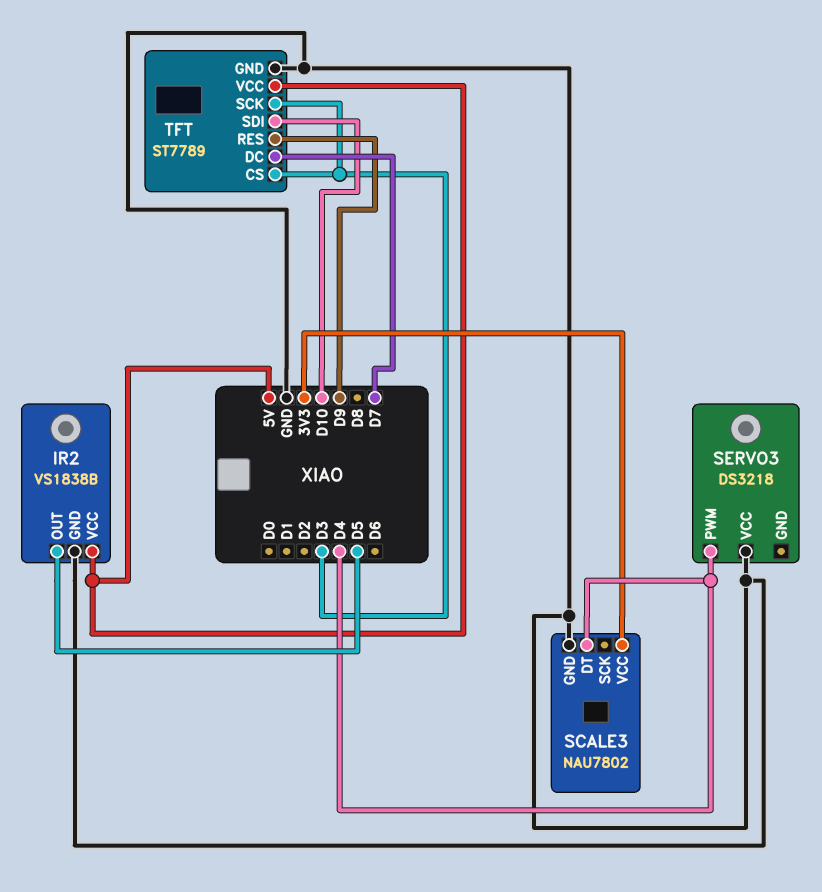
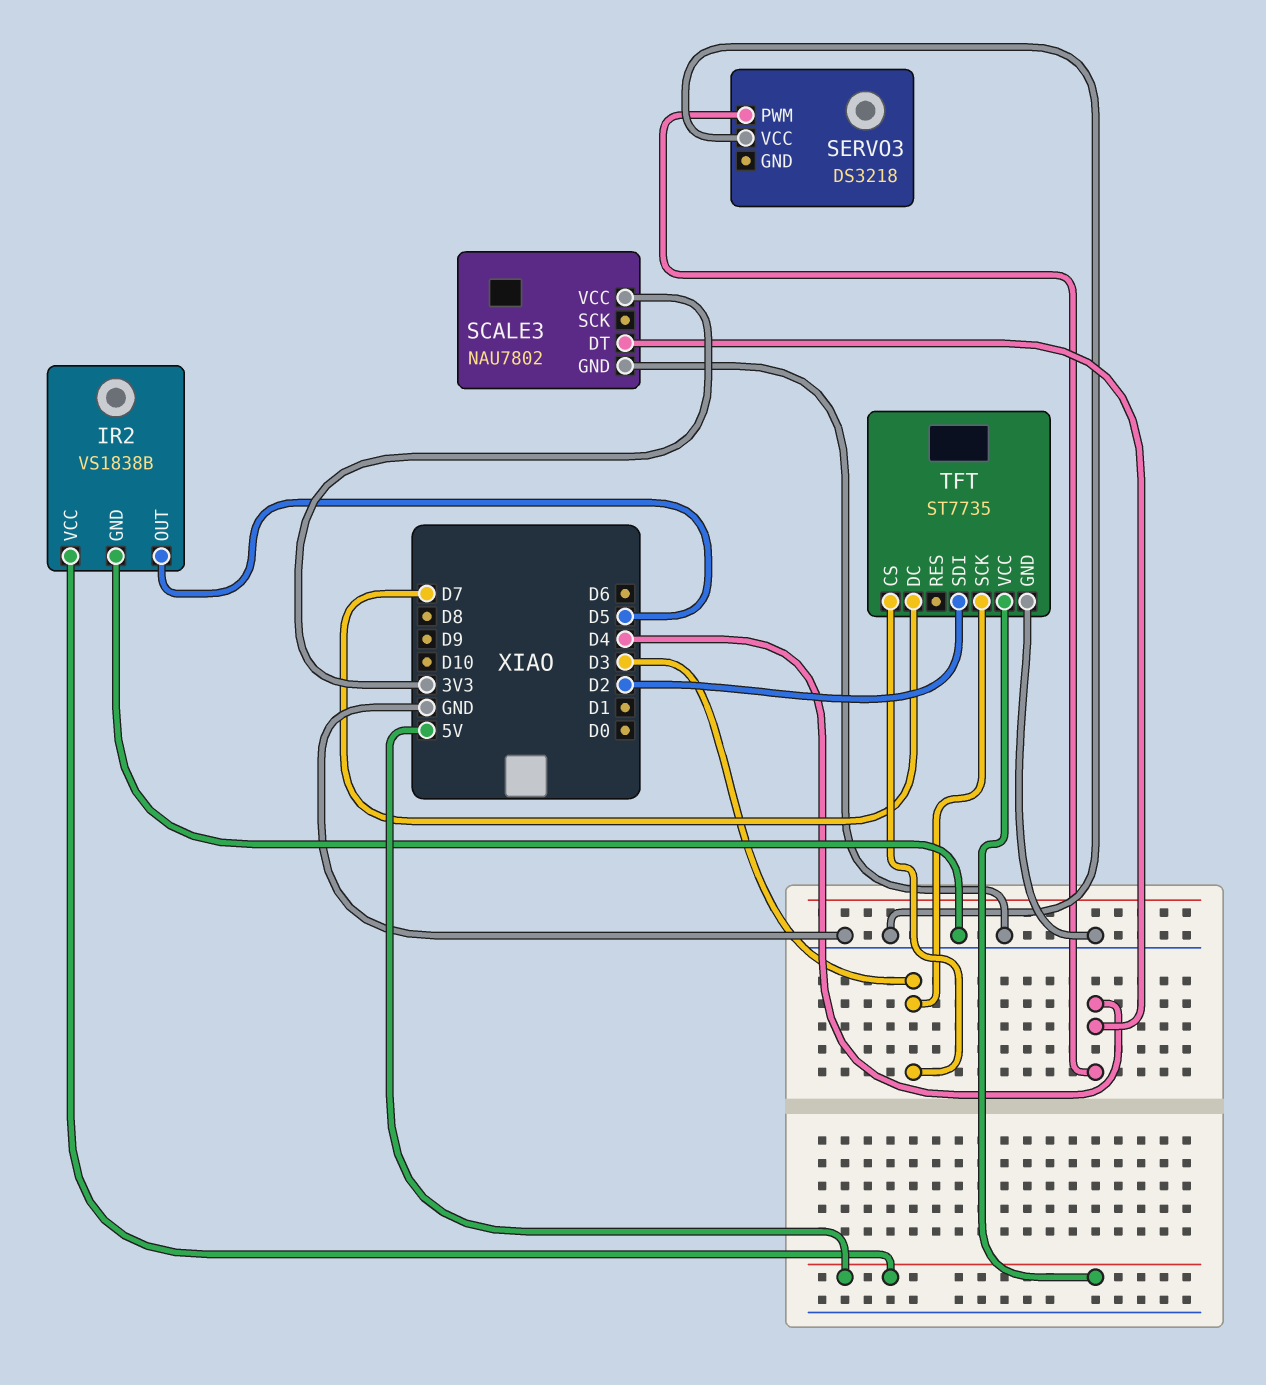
TFT: ST7789 -> ST7735
TFT pin RES: D9 -> none
TFT pin SDI: D10 -> D2

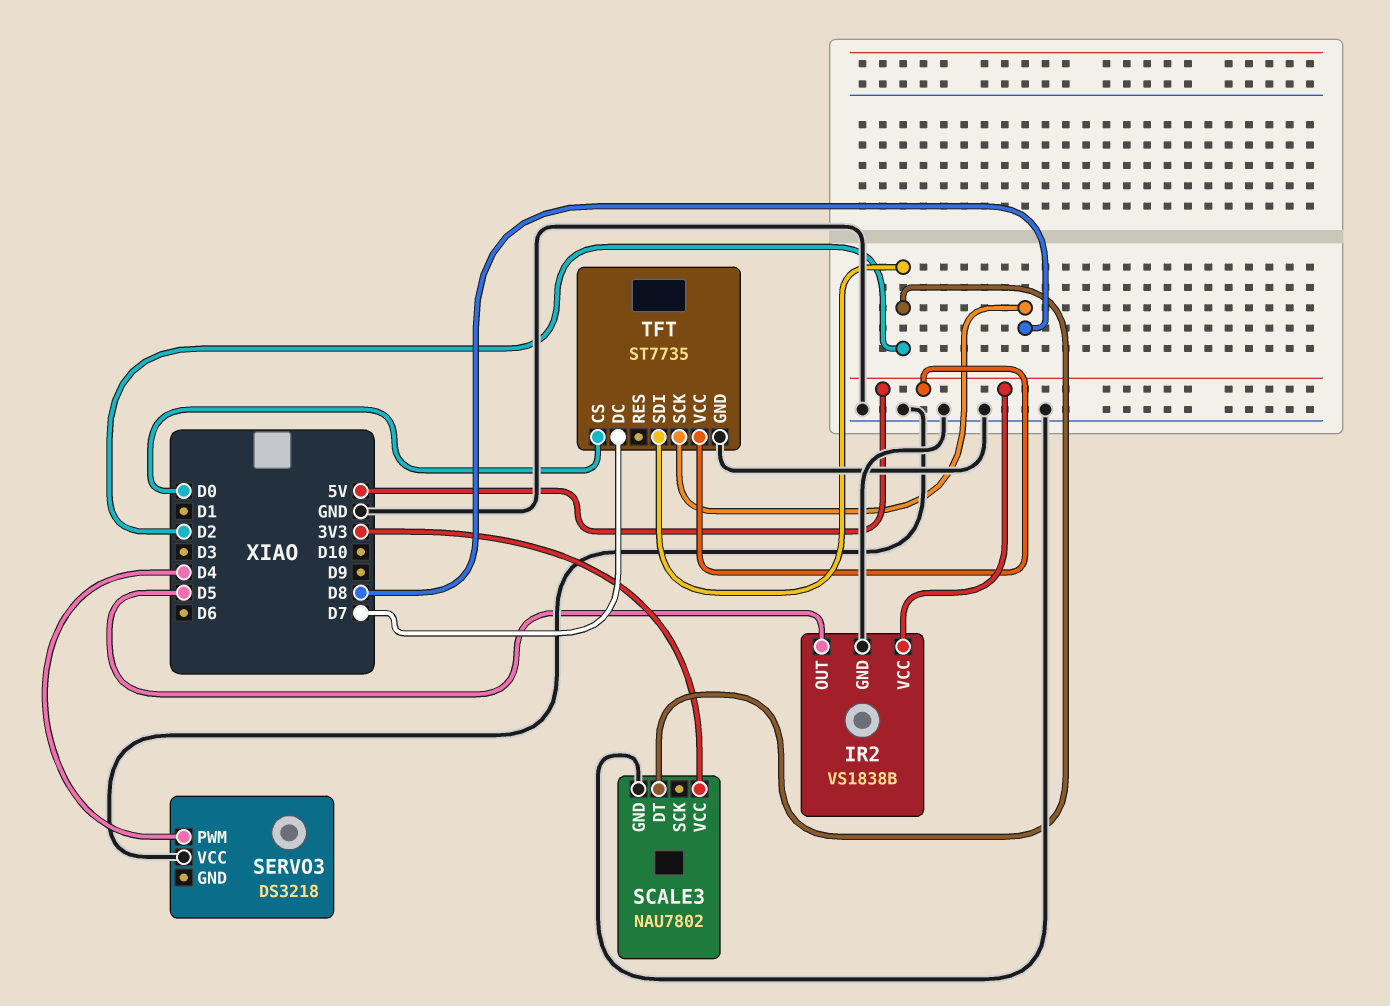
SCALE3 pin DT: D4 -> D2
TFT pin CS: D3 -> D0
TFT pin SCK: D3 -> D8

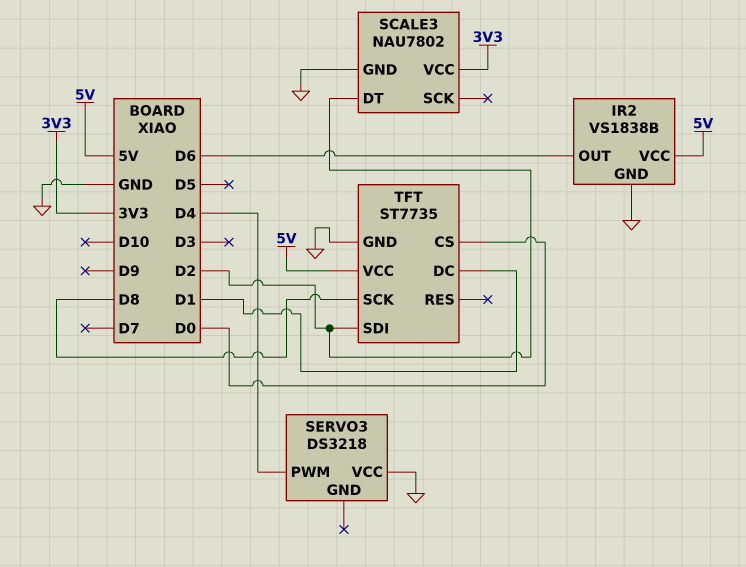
IR2 pin OUT: D5 -> D6
TFT pin DC: D7 -> D1

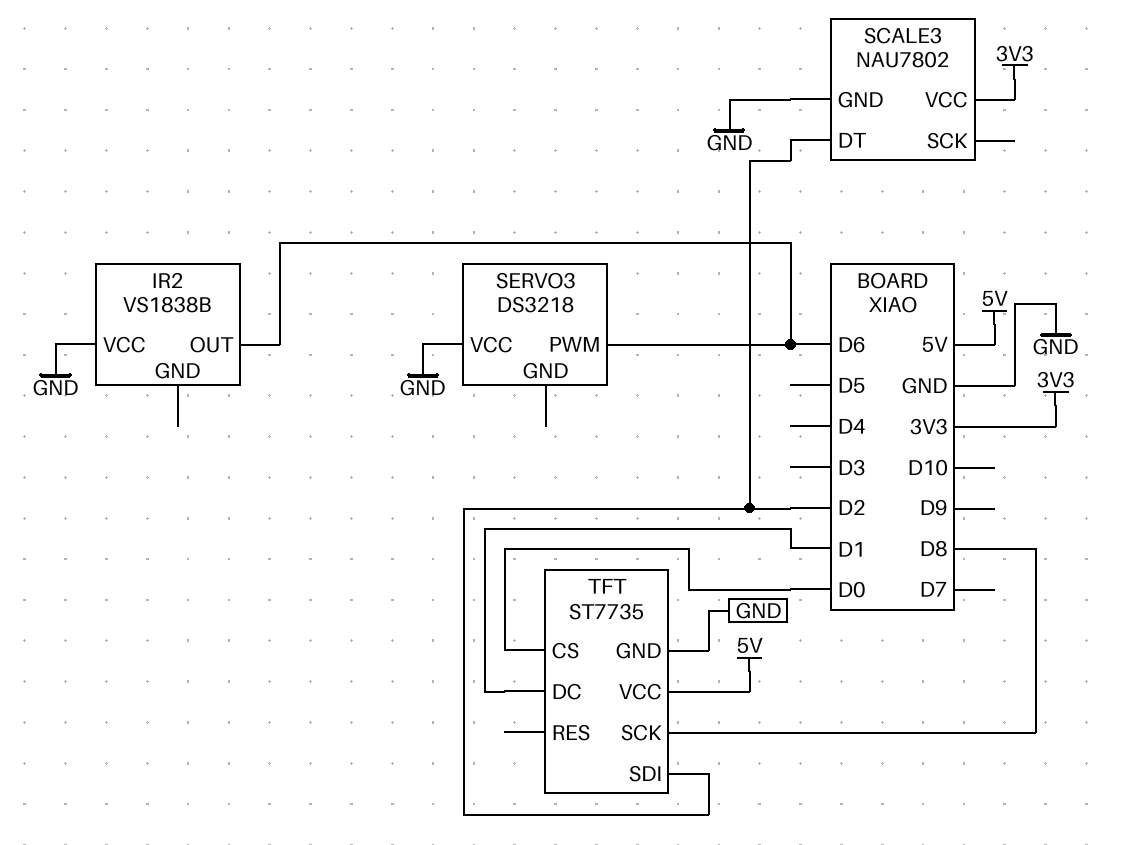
IR2 pin GND: GND -> none
IR2 pin VCC: 5V -> GND
SERVO3 pin PWM: D4 -> D6

